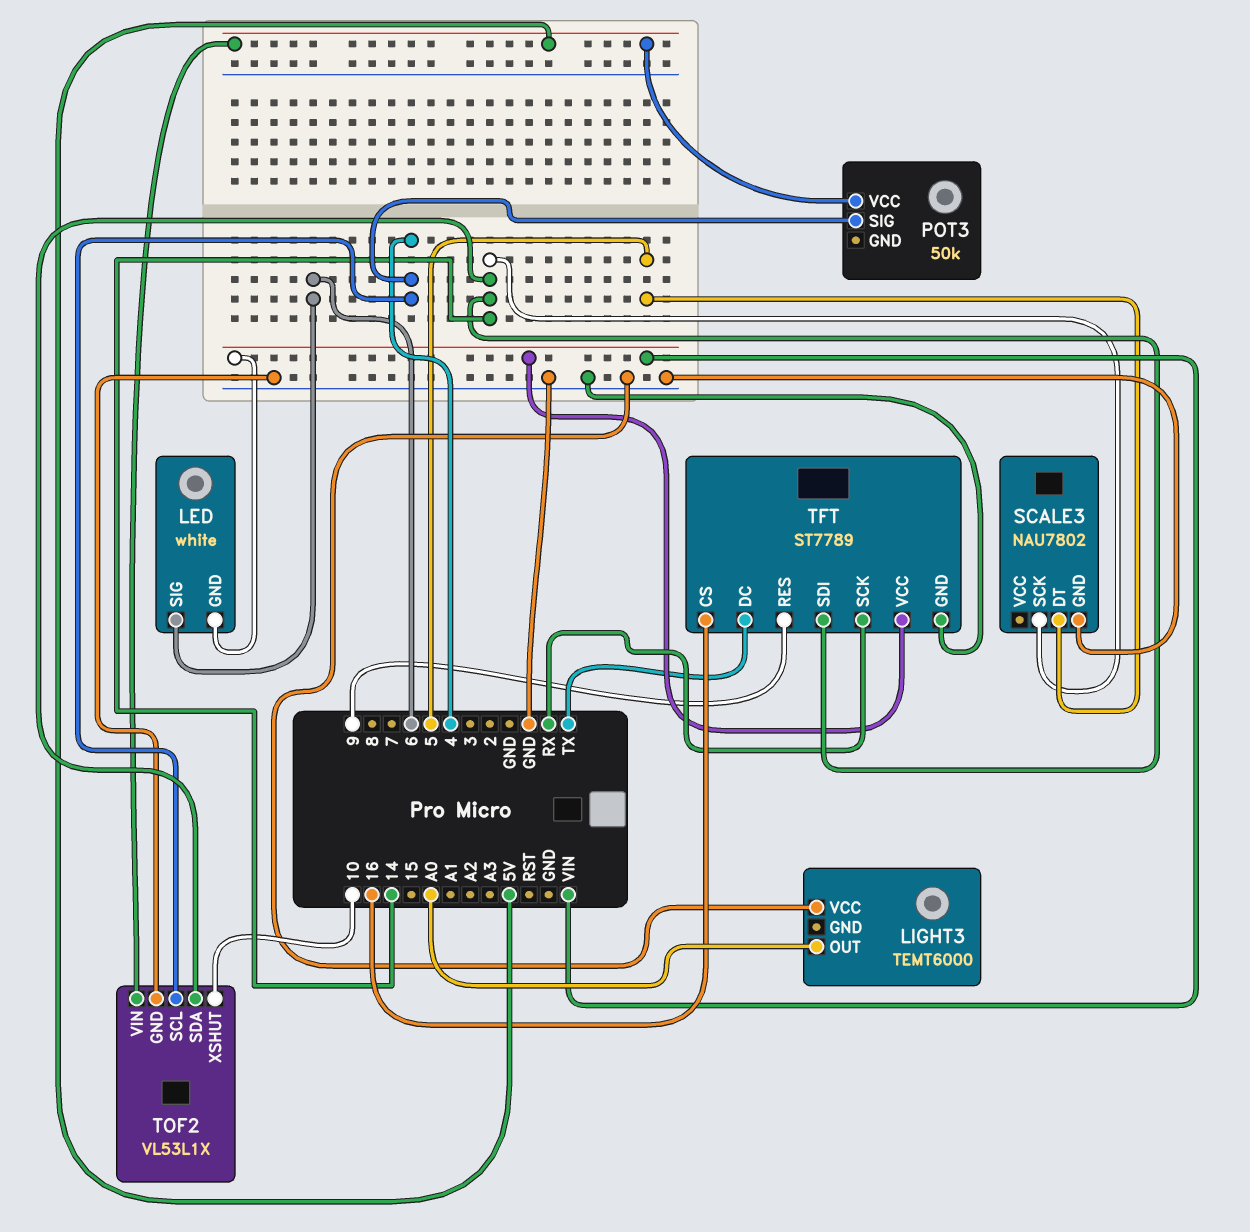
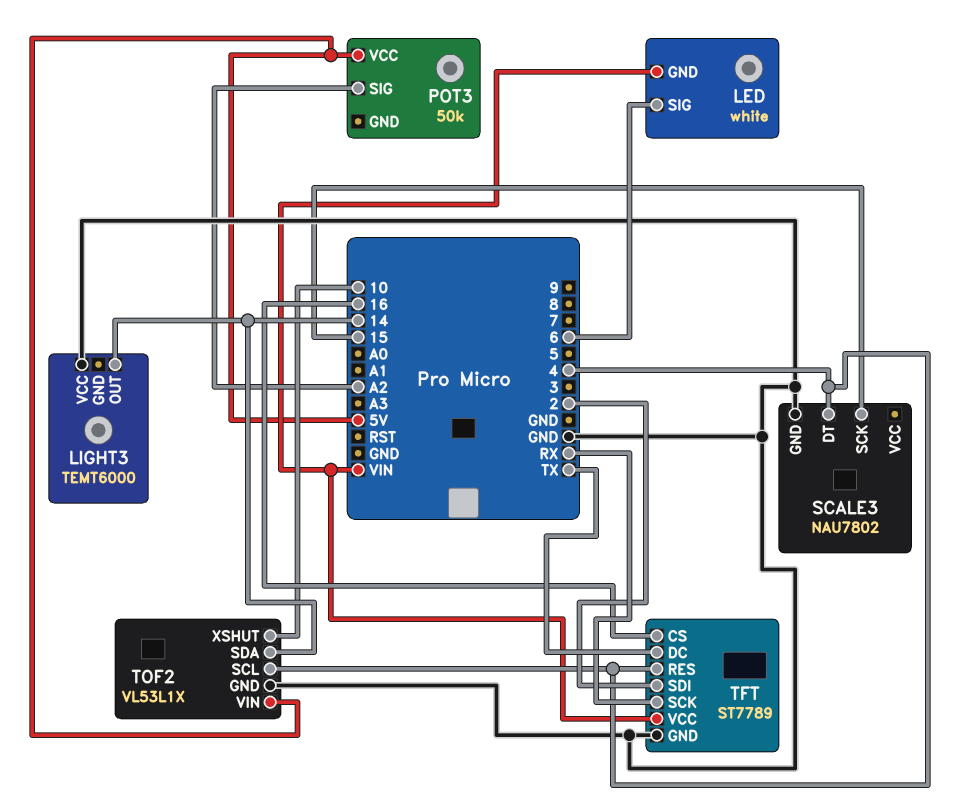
LIGHT3 pin OUT: A0 -> 14
POT3 pin SIG: 4 -> A2
SCALE3 pin DT: 5 -> 4
SCALE3 pin SCK: 14 -> 15
TFT pin RES: 9 -> 4
TFT pin SDI: 14 -> 2

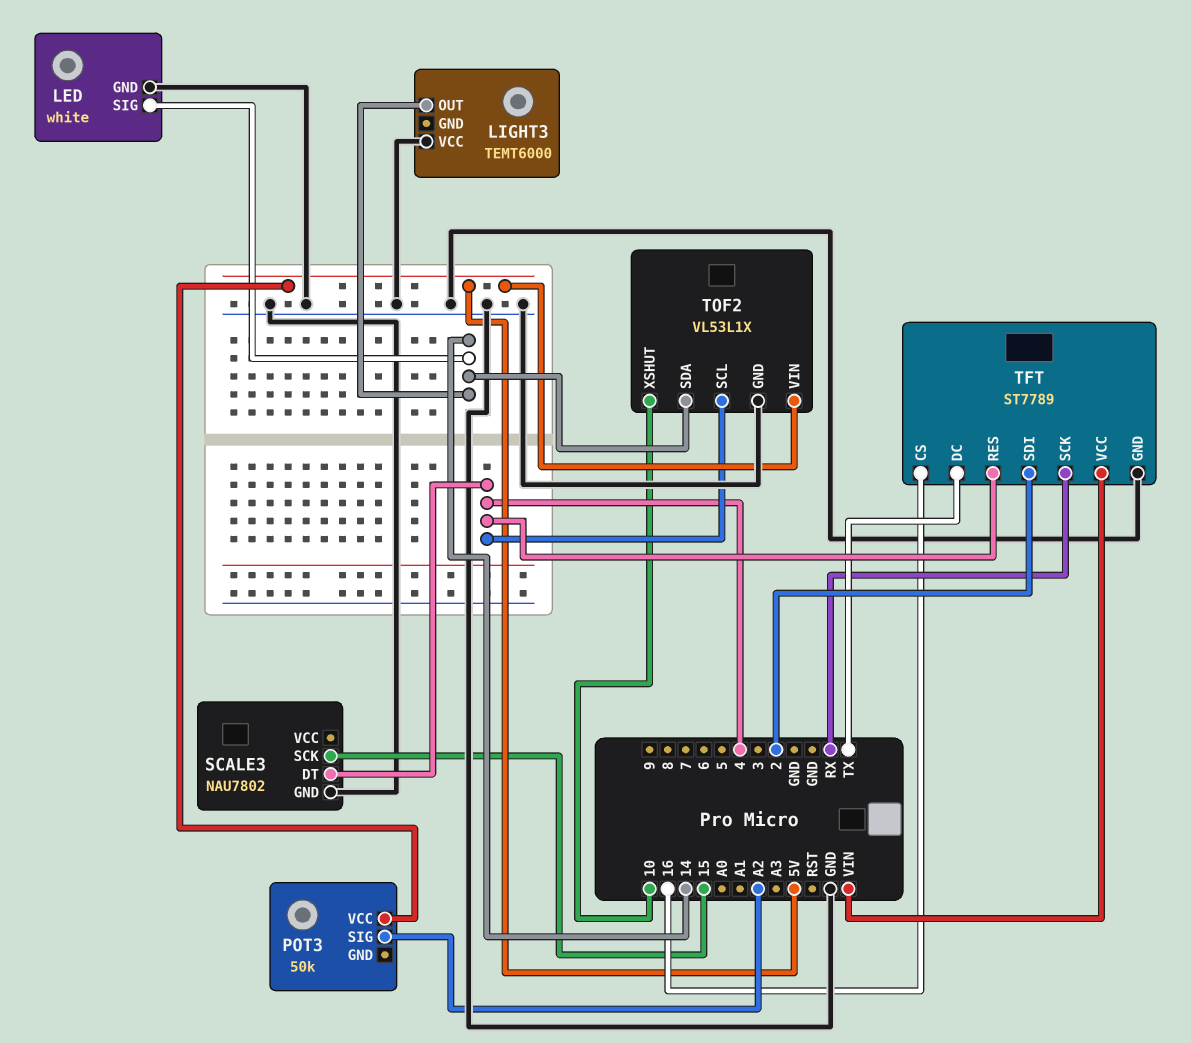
LED pin GND: VIN -> GND
LED pin SIG: 6 -> 14

